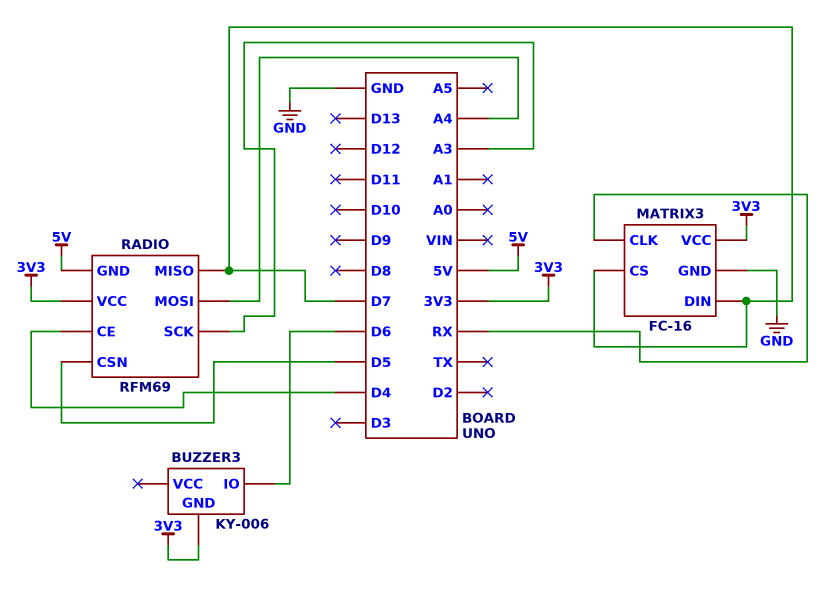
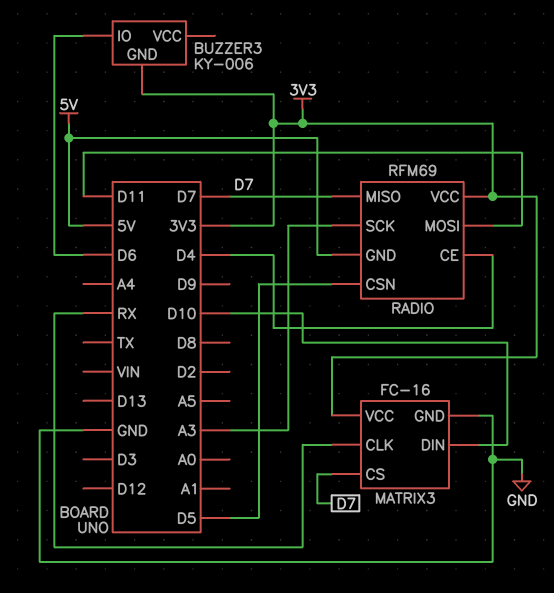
MATRIX3 pin DIN: D7 -> D10
RADIO pin MOSI: A4 -> D11

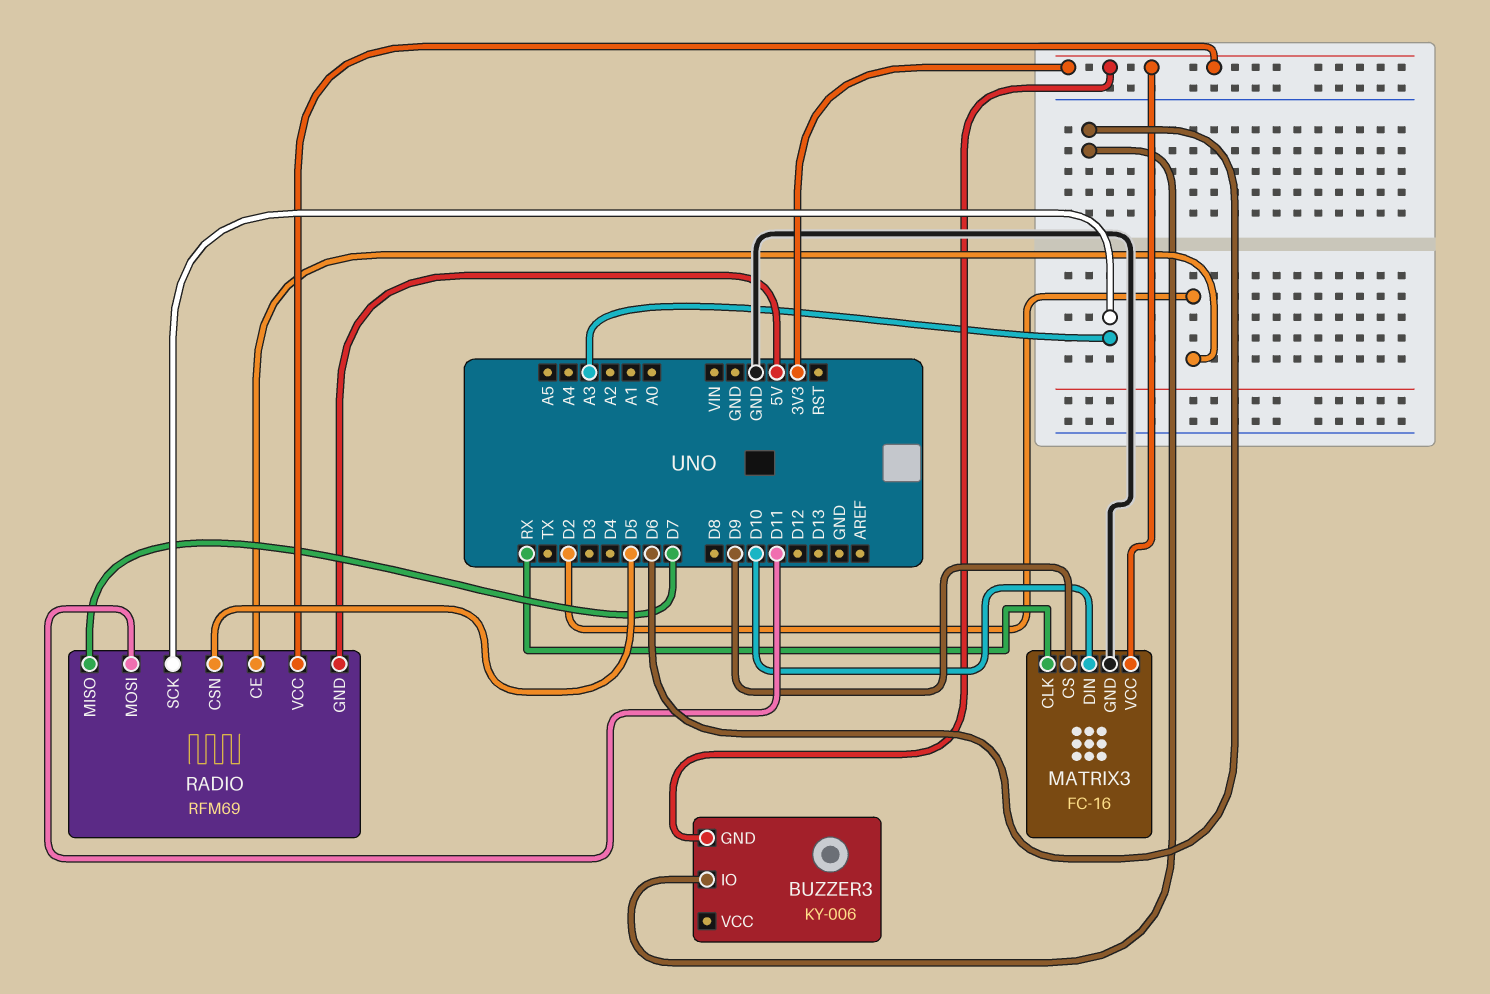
MATRIX3 pin CS: D7 -> D9
RADIO pin CE: D4 -> D2

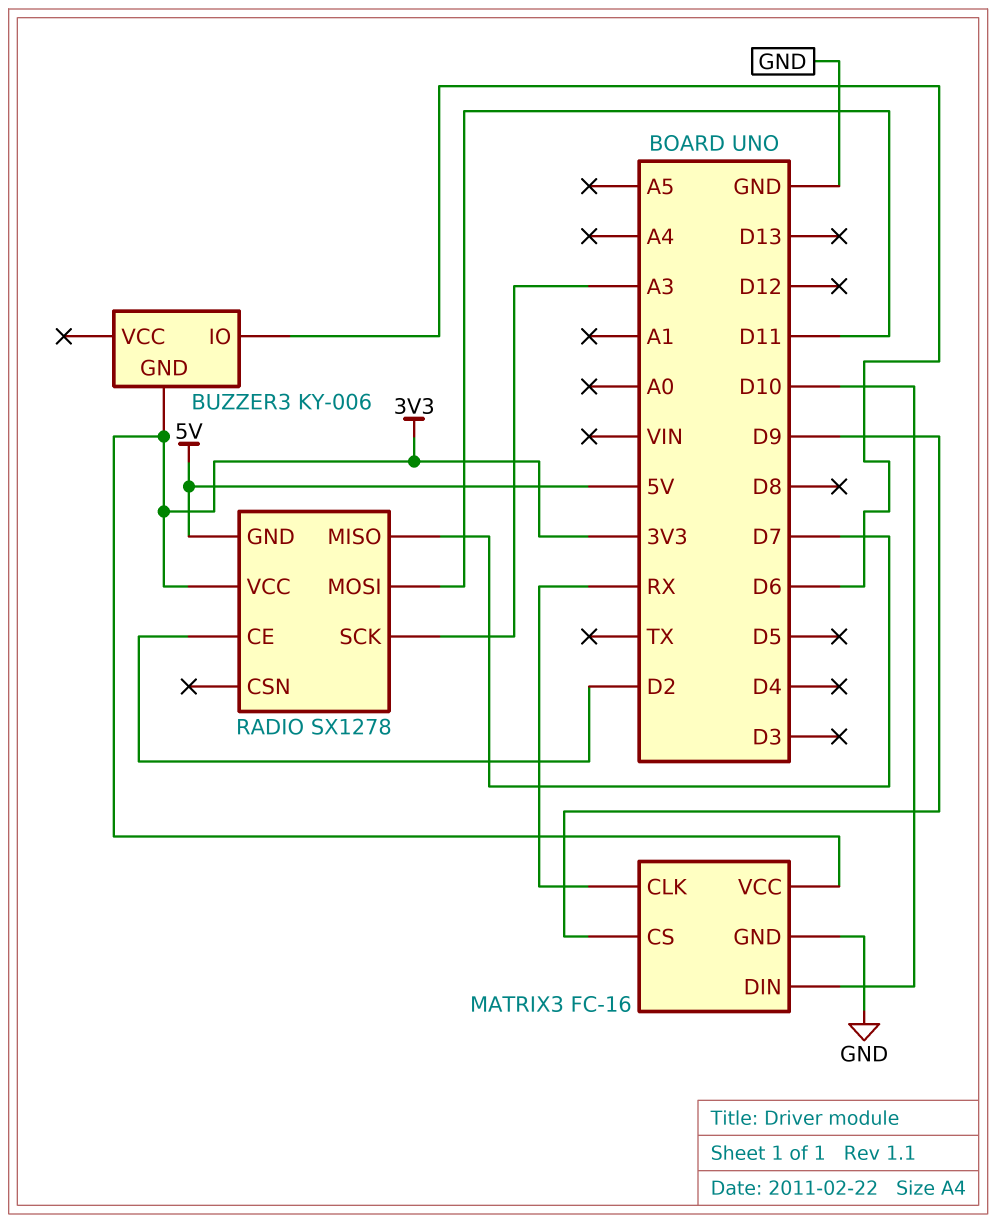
RADIO: RFM69 -> SX1278
RADIO pin CSN: D5 -> none

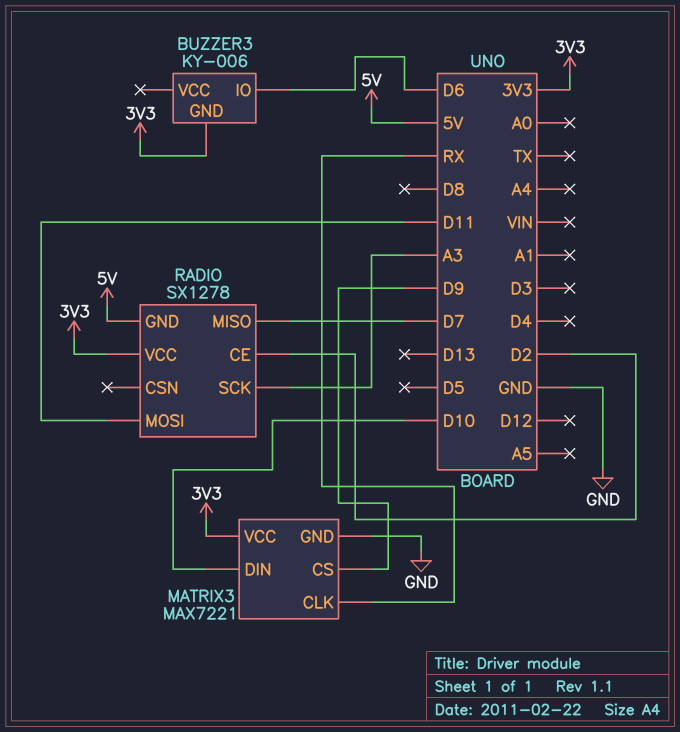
MATRIX3: FC-16 -> MAX7221

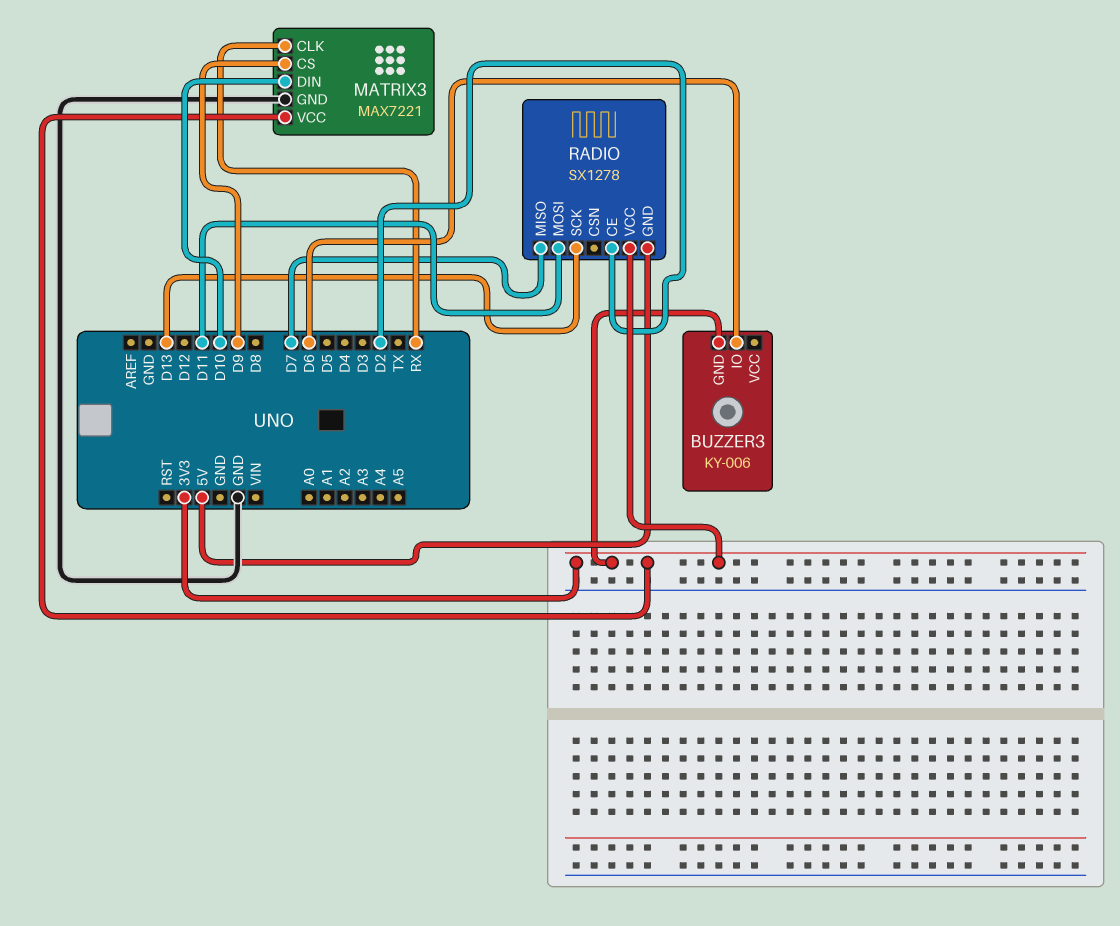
RADIO pin SCK: A3 -> D13

